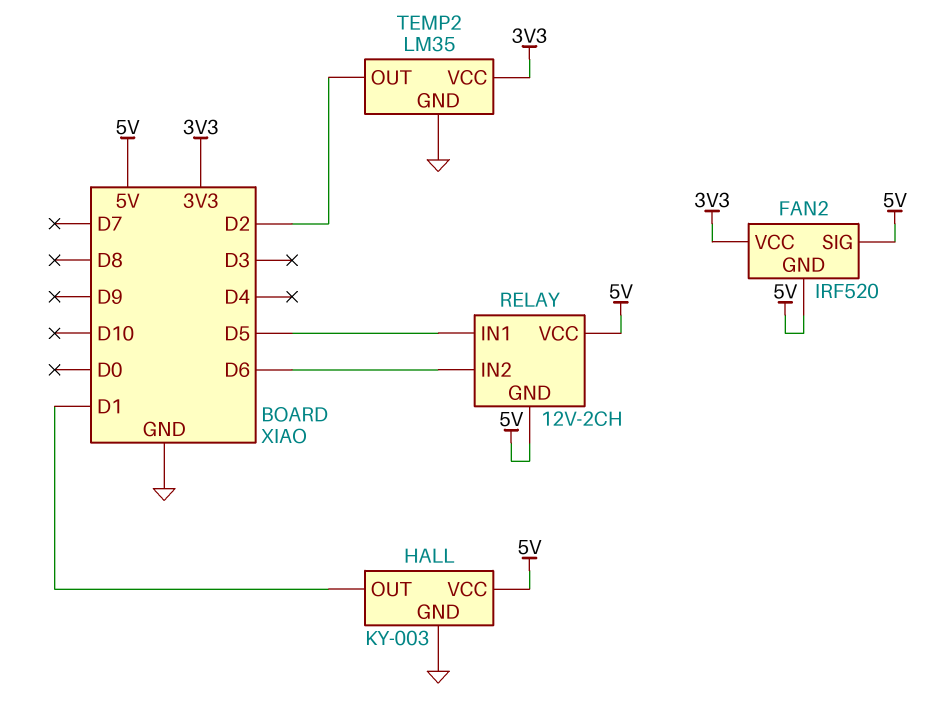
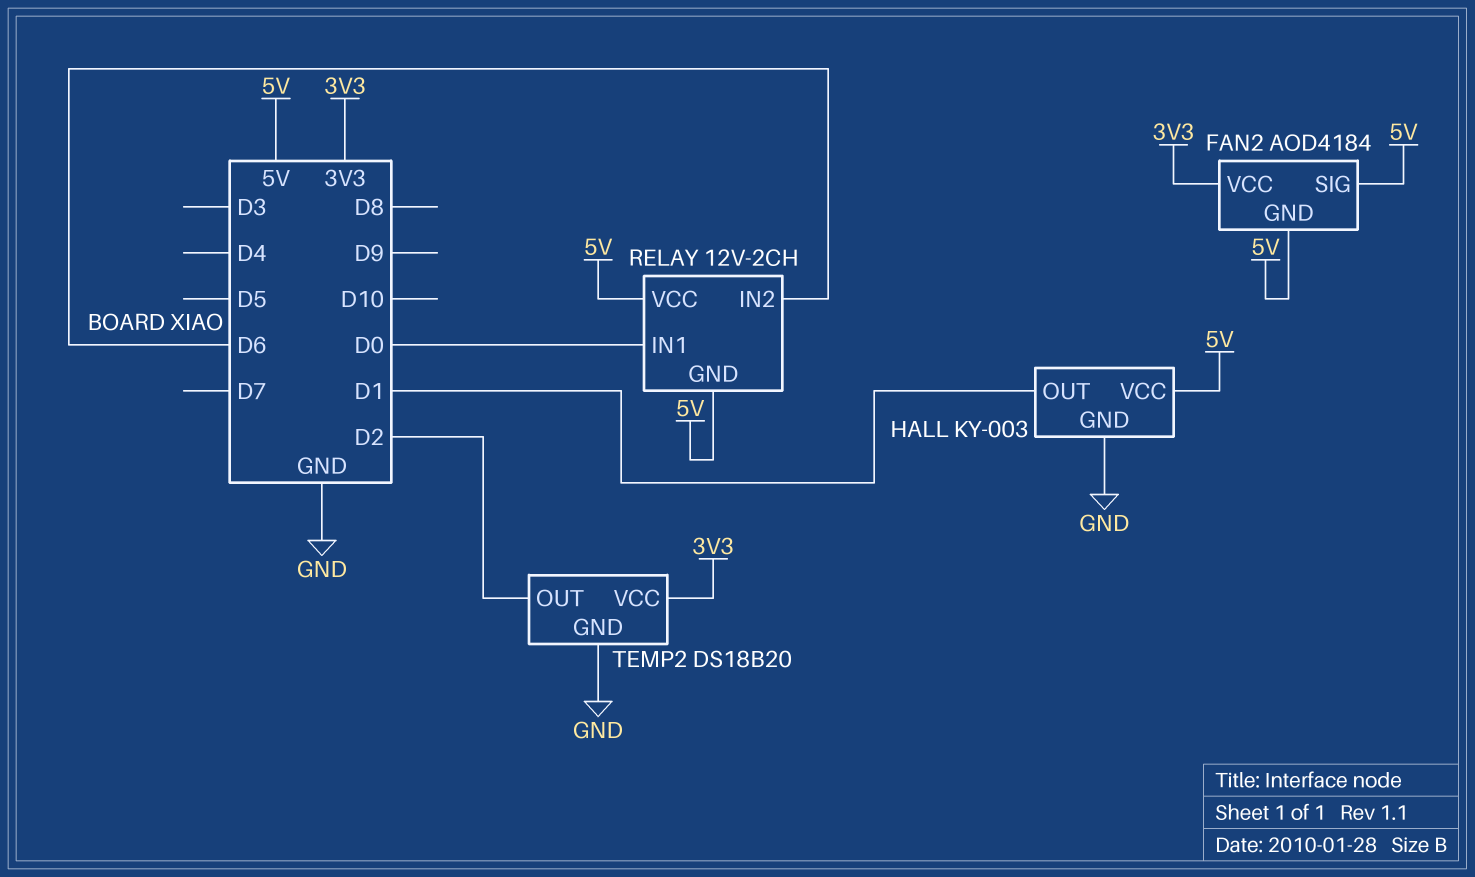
FAN2: IRF520 -> AOD4184
RELAY pin IN1: D5 -> D0
TEMP2: LM35 -> DS18B20

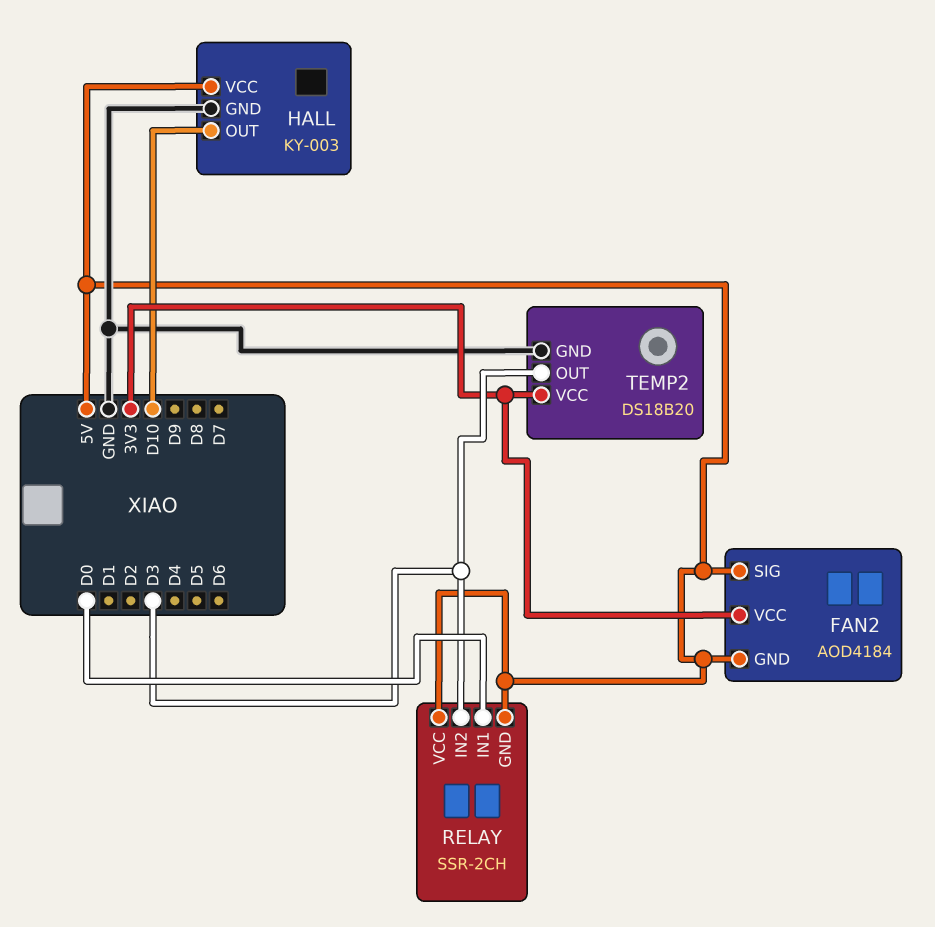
HALL pin OUT: D1 -> D10
RELAY: 12V-2CH -> SSR-2CH
RELAY pin IN2: D6 -> D3
TEMP2 pin OUT: D2 -> D3

